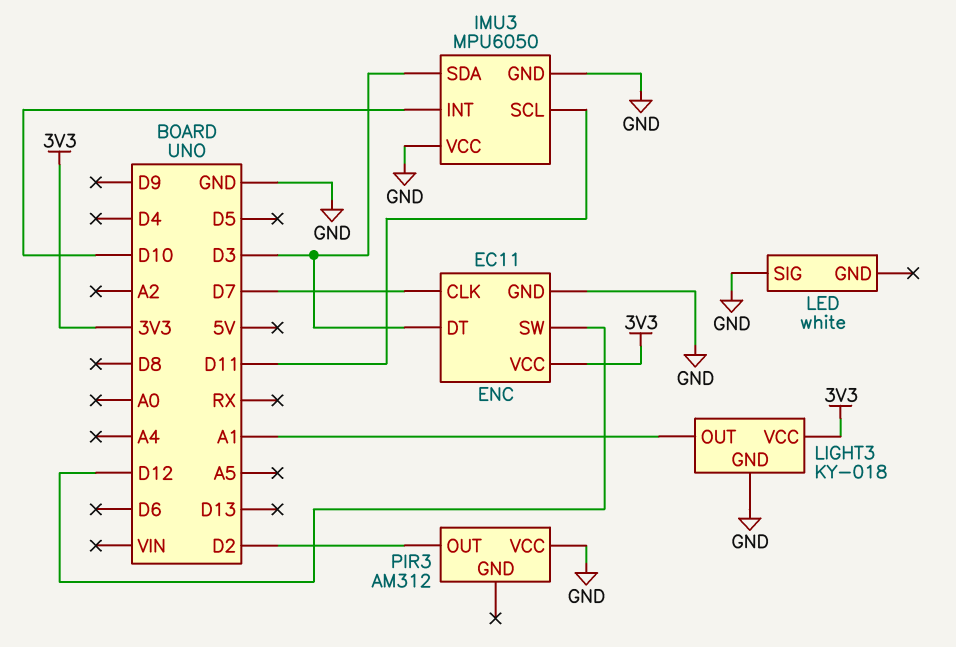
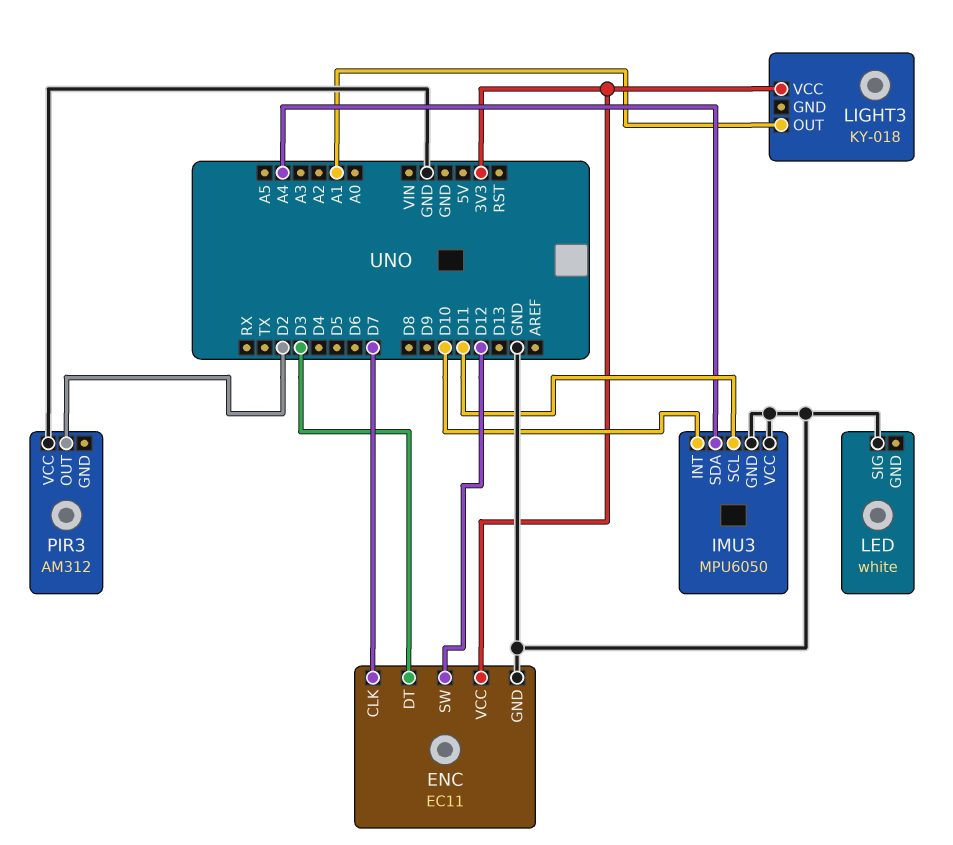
IMU3 pin SDA: D3 -> A4
LIGHT3 pin GND: GND -> none

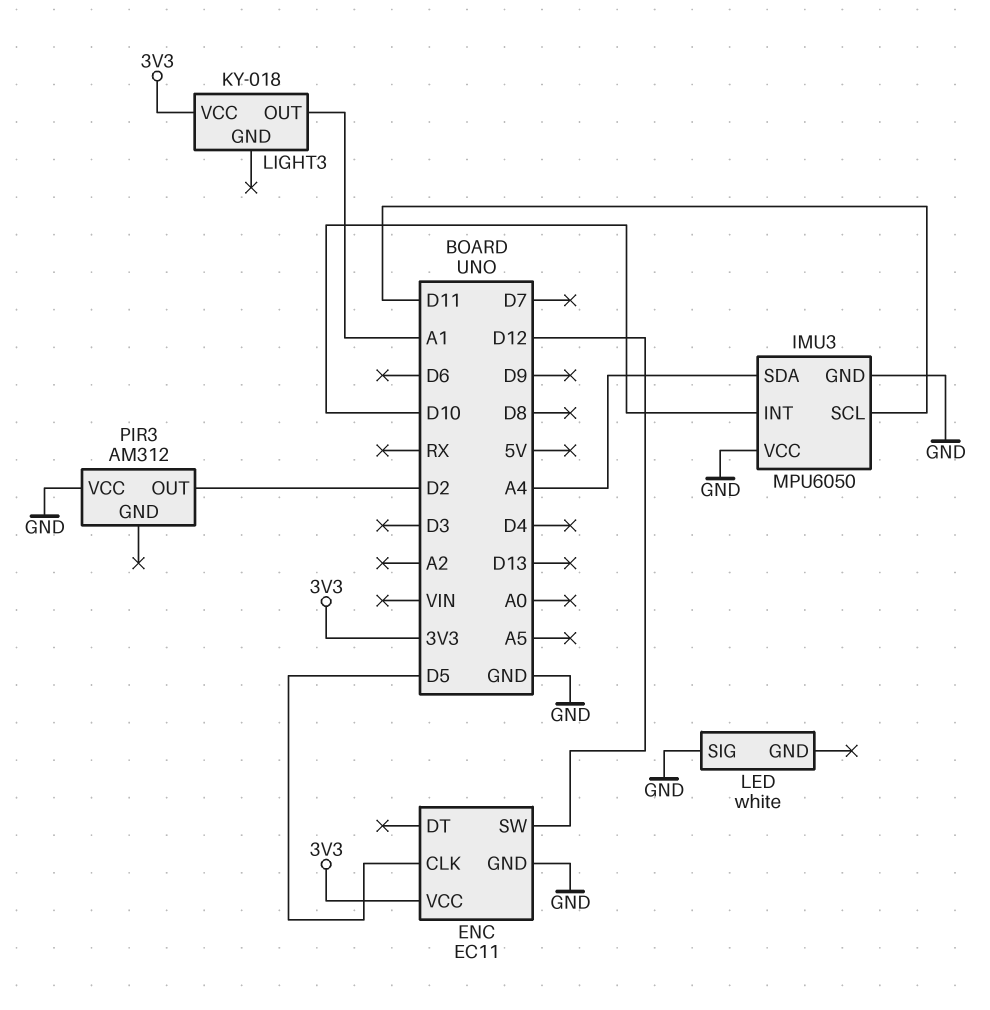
ENC pin CLK: D7 -> D5
ENC pin DT: D3 -> none

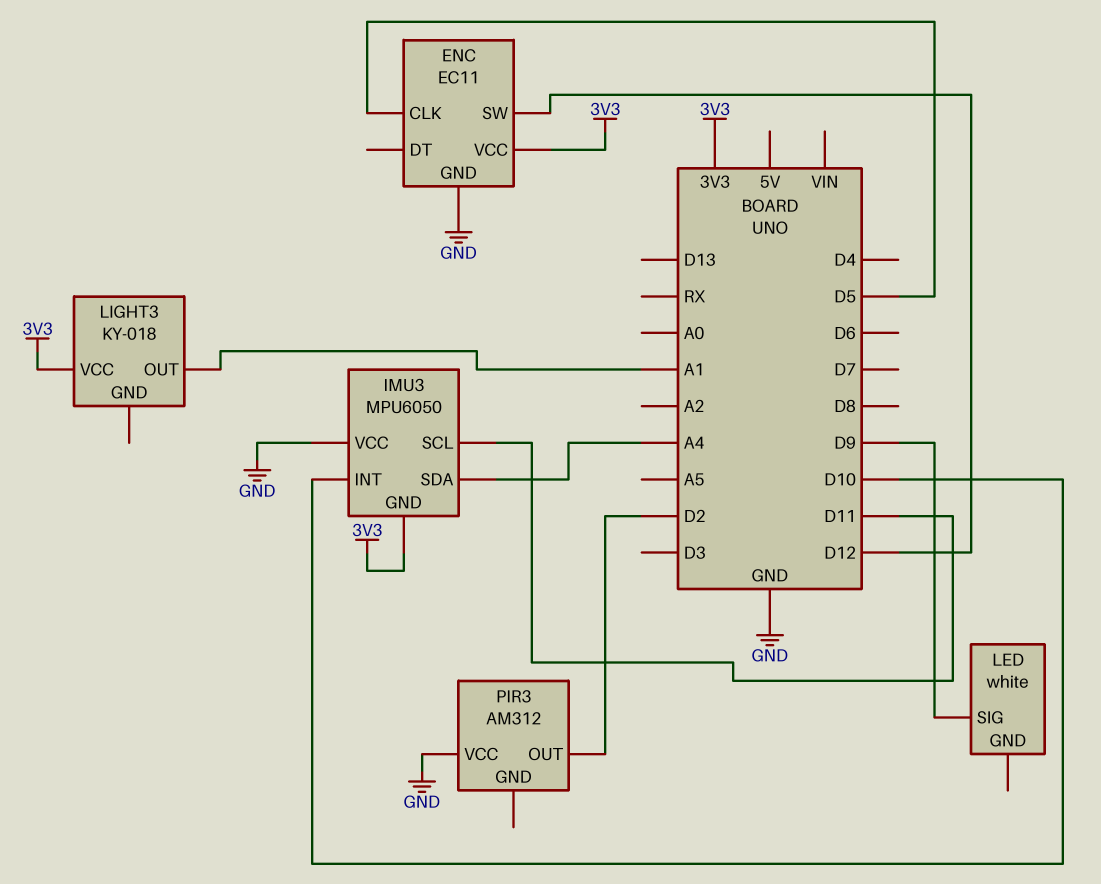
IMU3 pin GND: GND -> 3V3
LED pin SIG: GND -> D9

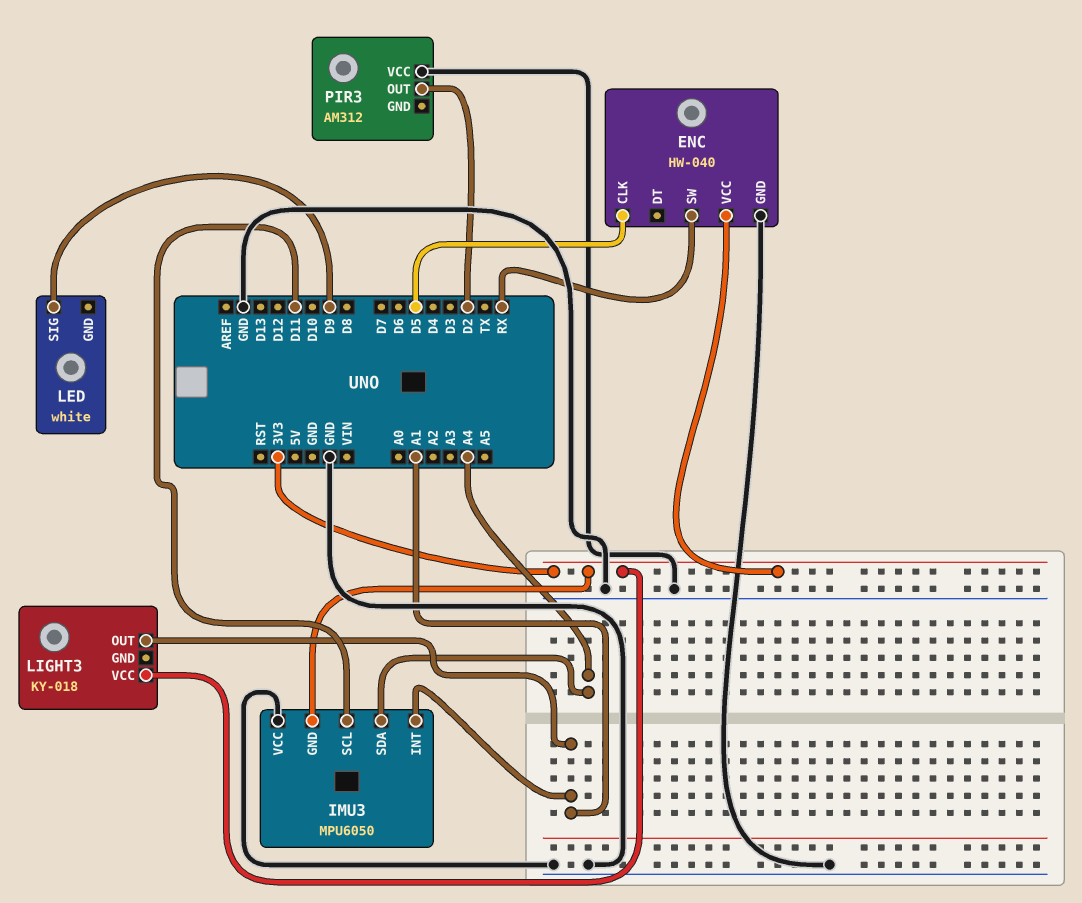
ENC: EC11 -> HW-040
ENC pin SW: D12 -> RX
IMU3 pin INT: D10 -> A1

